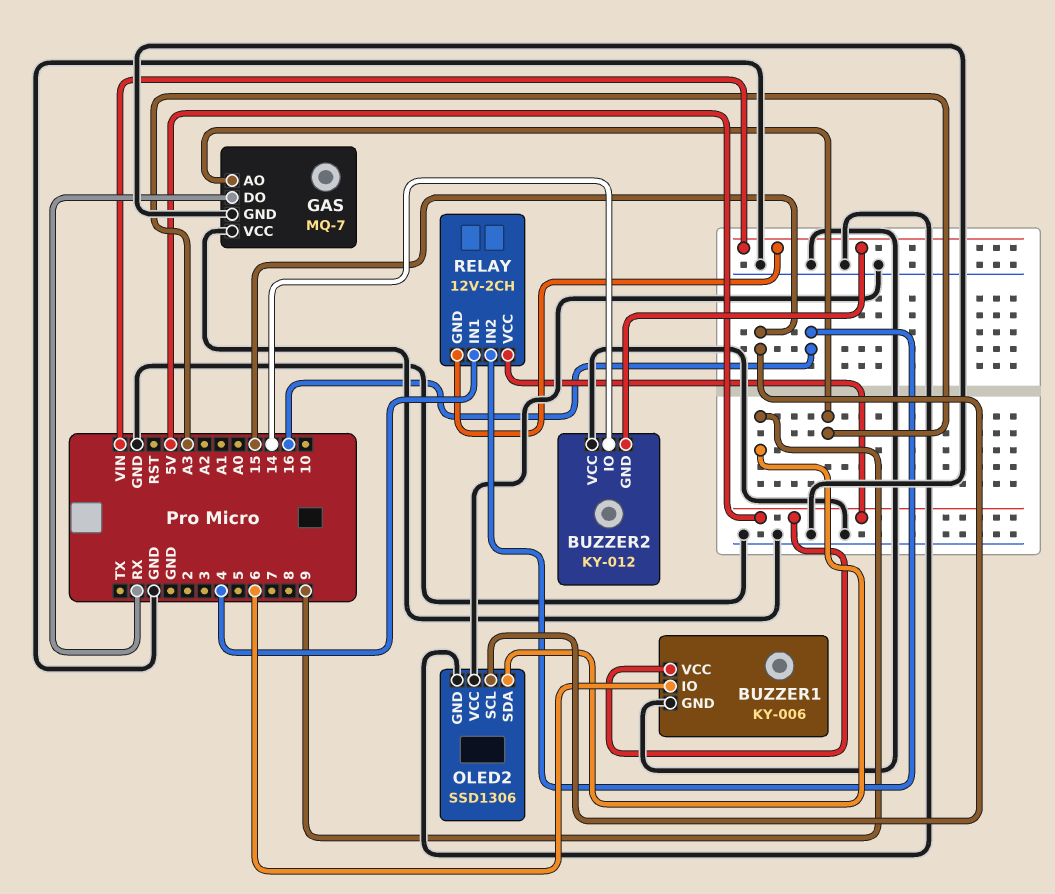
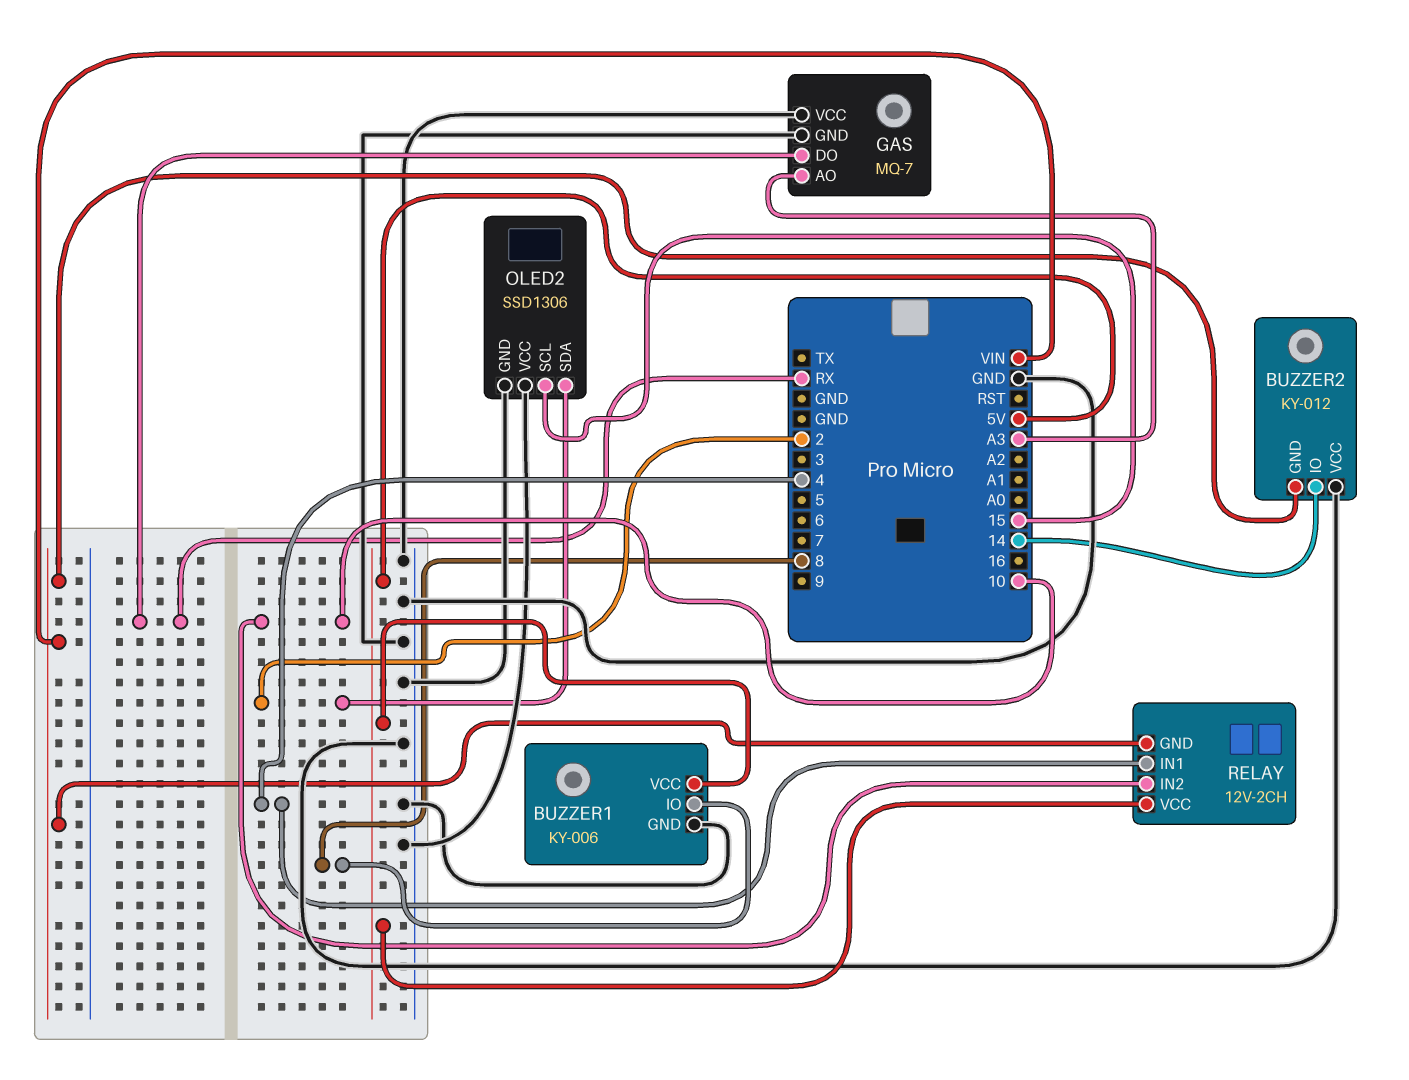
BUZZER1 pin IO: 6 -> 8
OLED2 pin SDA: 9 -> 2
RELAY pin IN2: 16 -> 10

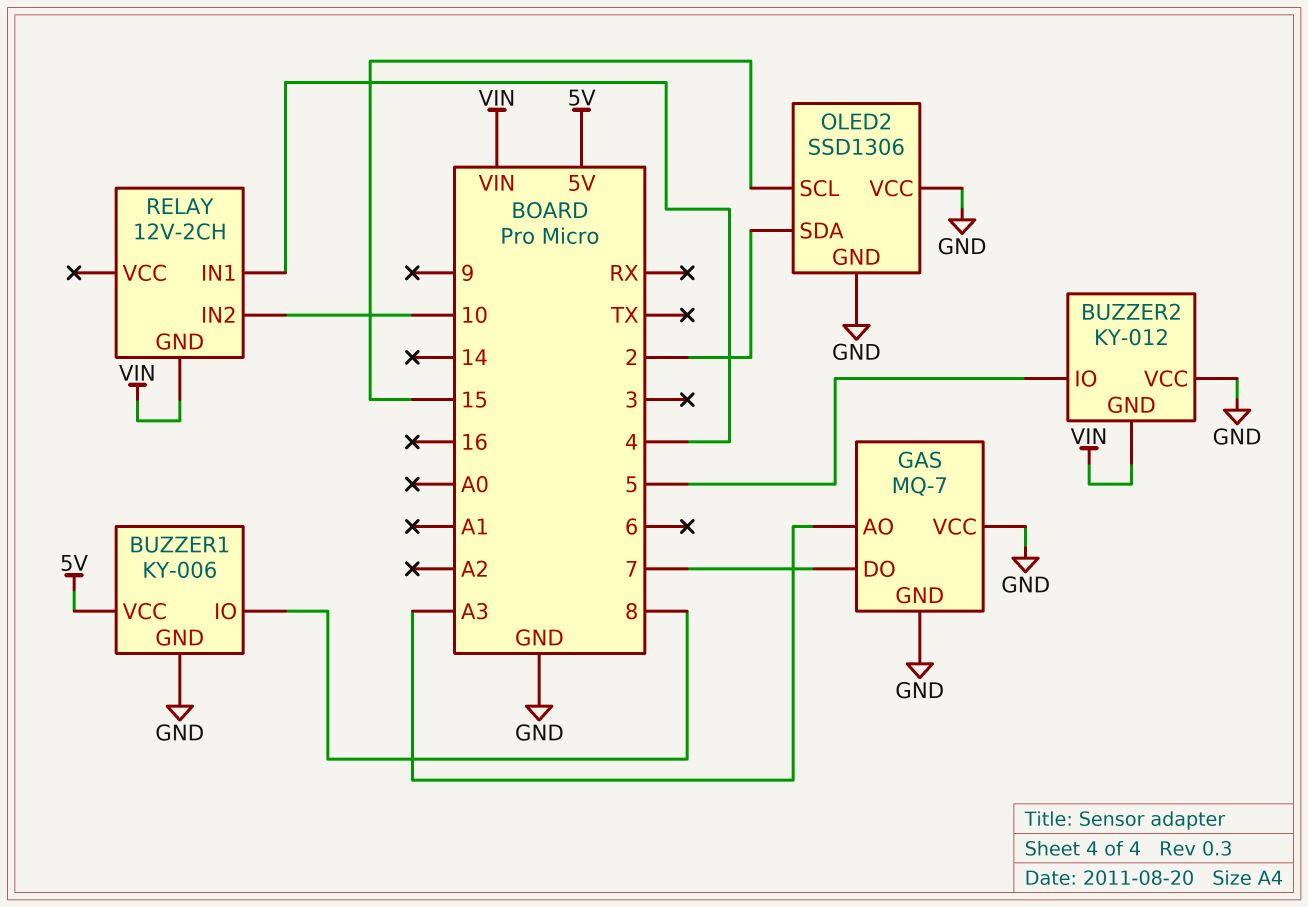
BUZZER2 pin IO: 14 -> 5
GAS pin DO: RX -> 7
RELAY pin VCC: 5V -> none

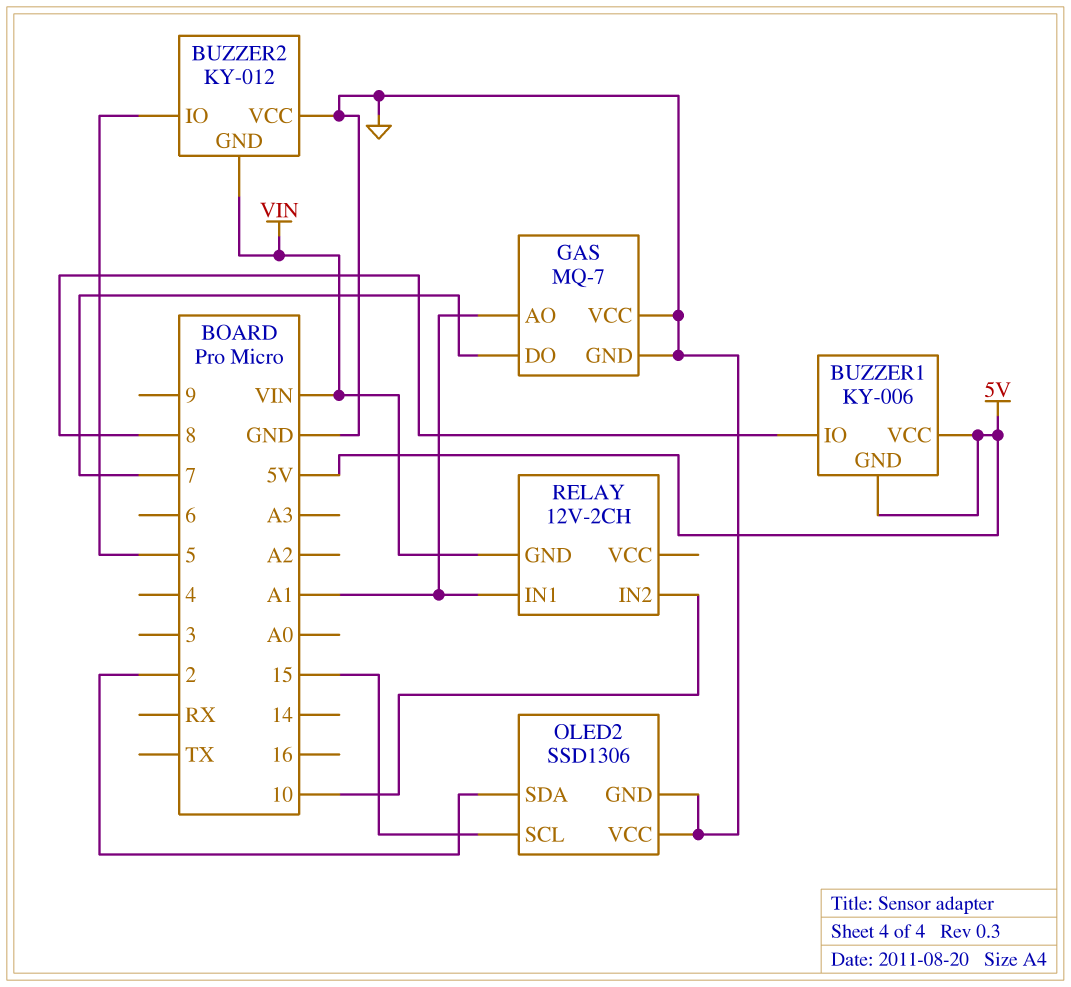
BUZZER1 pin GND: GND -> 5V
GAS pin AO: A3 -> A1
RELAY pin IN1: 4 -> A1

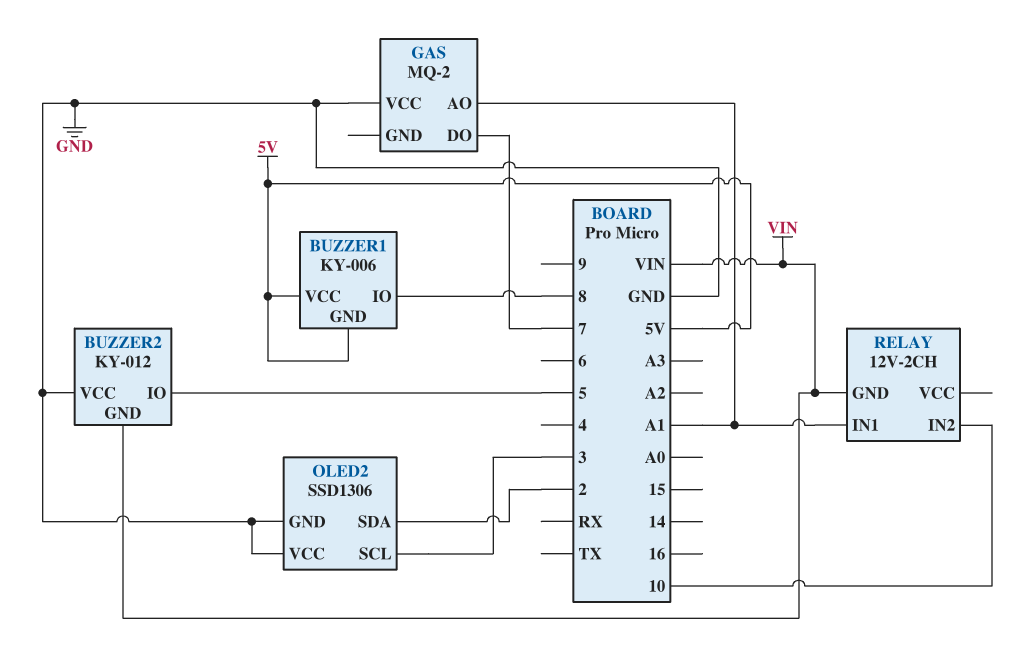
GAS: MQ-7 -> MQ-2
GAS pin GND: GND -> none
OLED2 pin SCL: 15 -> 3

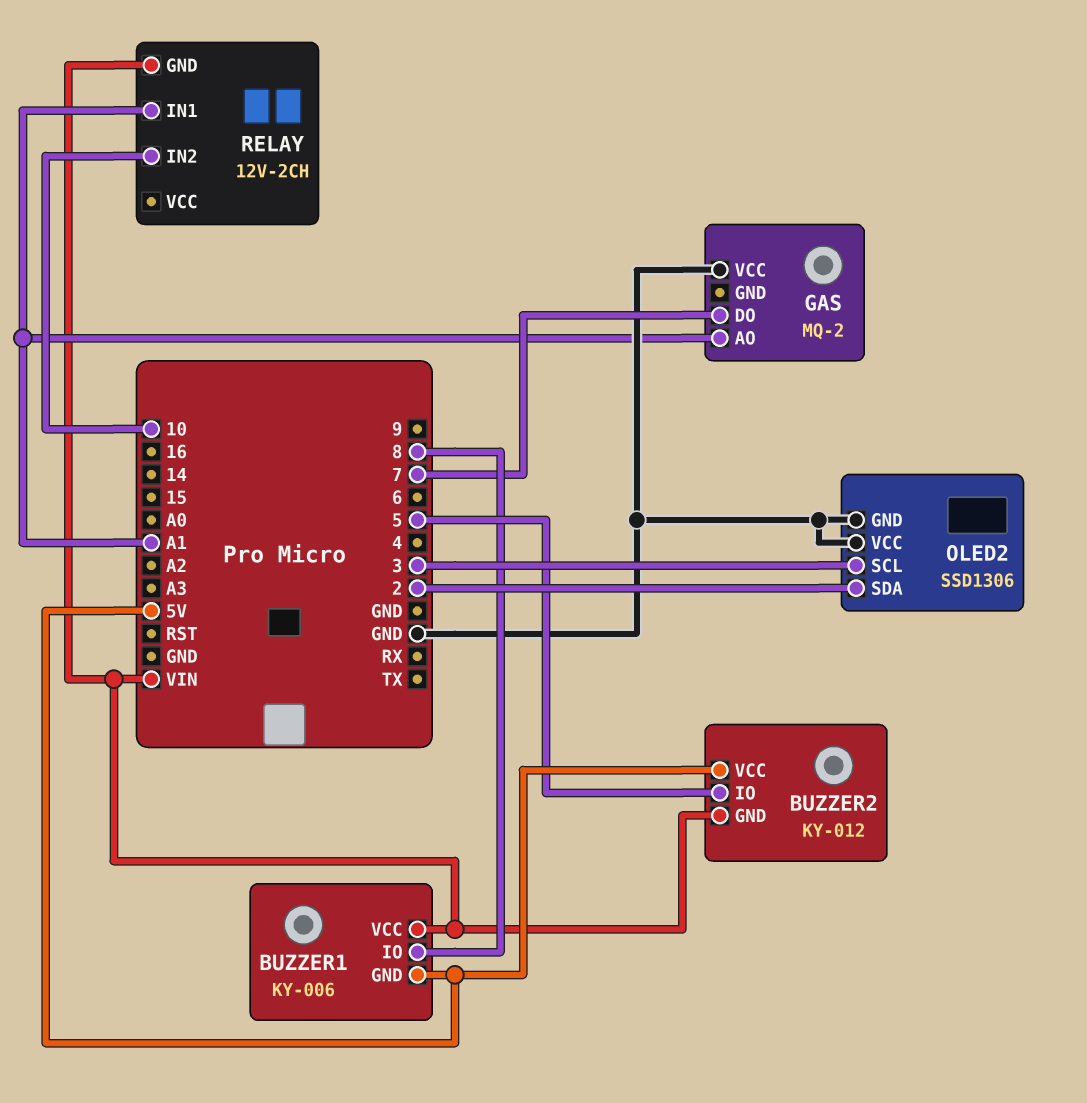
BUZZER1 pin VCC: 5V -> VIN
BUZZER2 pin VCC: GND -> 5V

